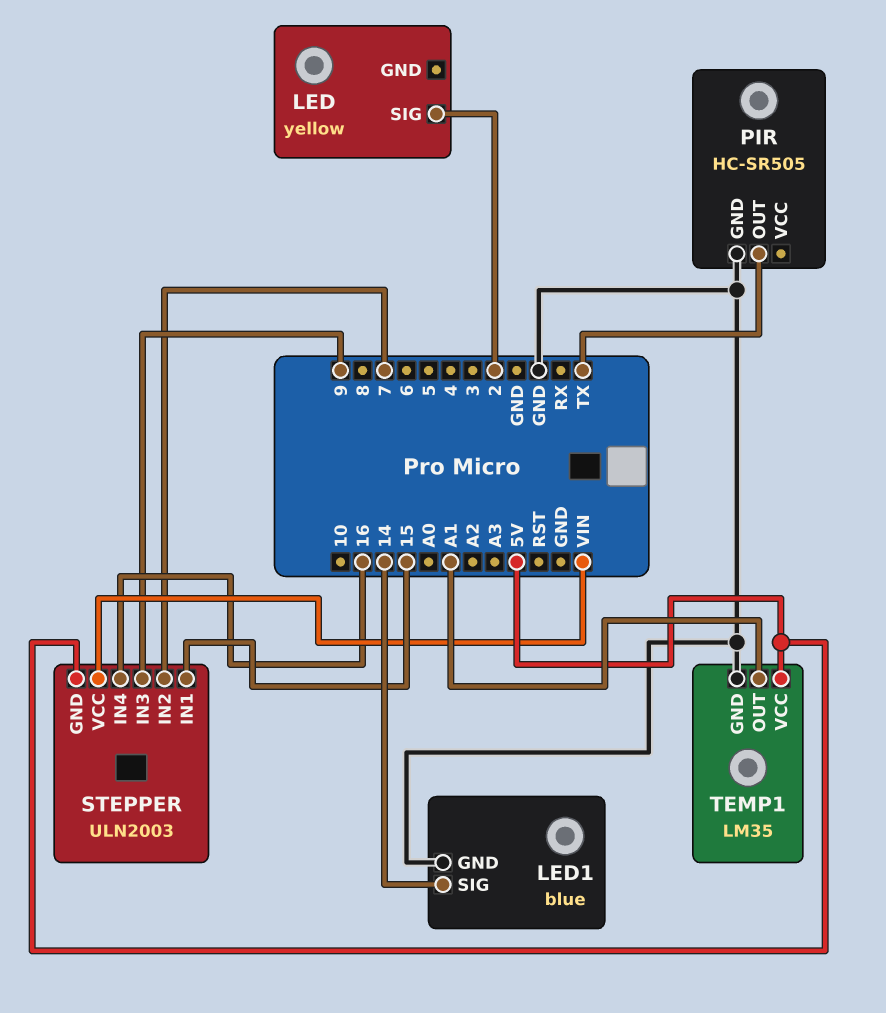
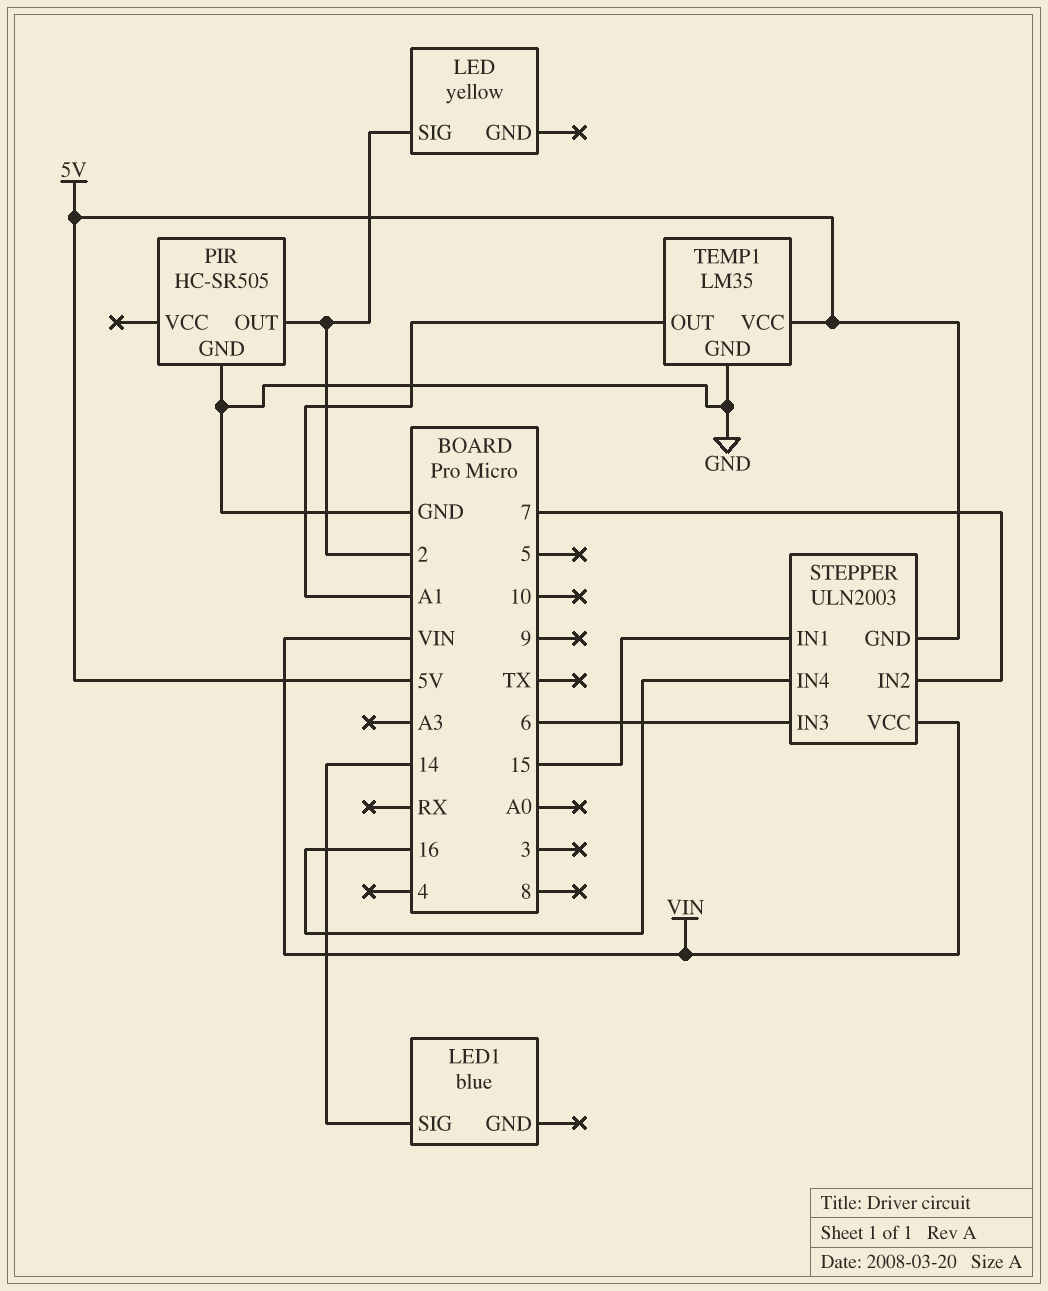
LED1 pin GND: GND -> none
PIR pin OUT: TX -> 2
STEPPER pin IN3: 9 -> 6

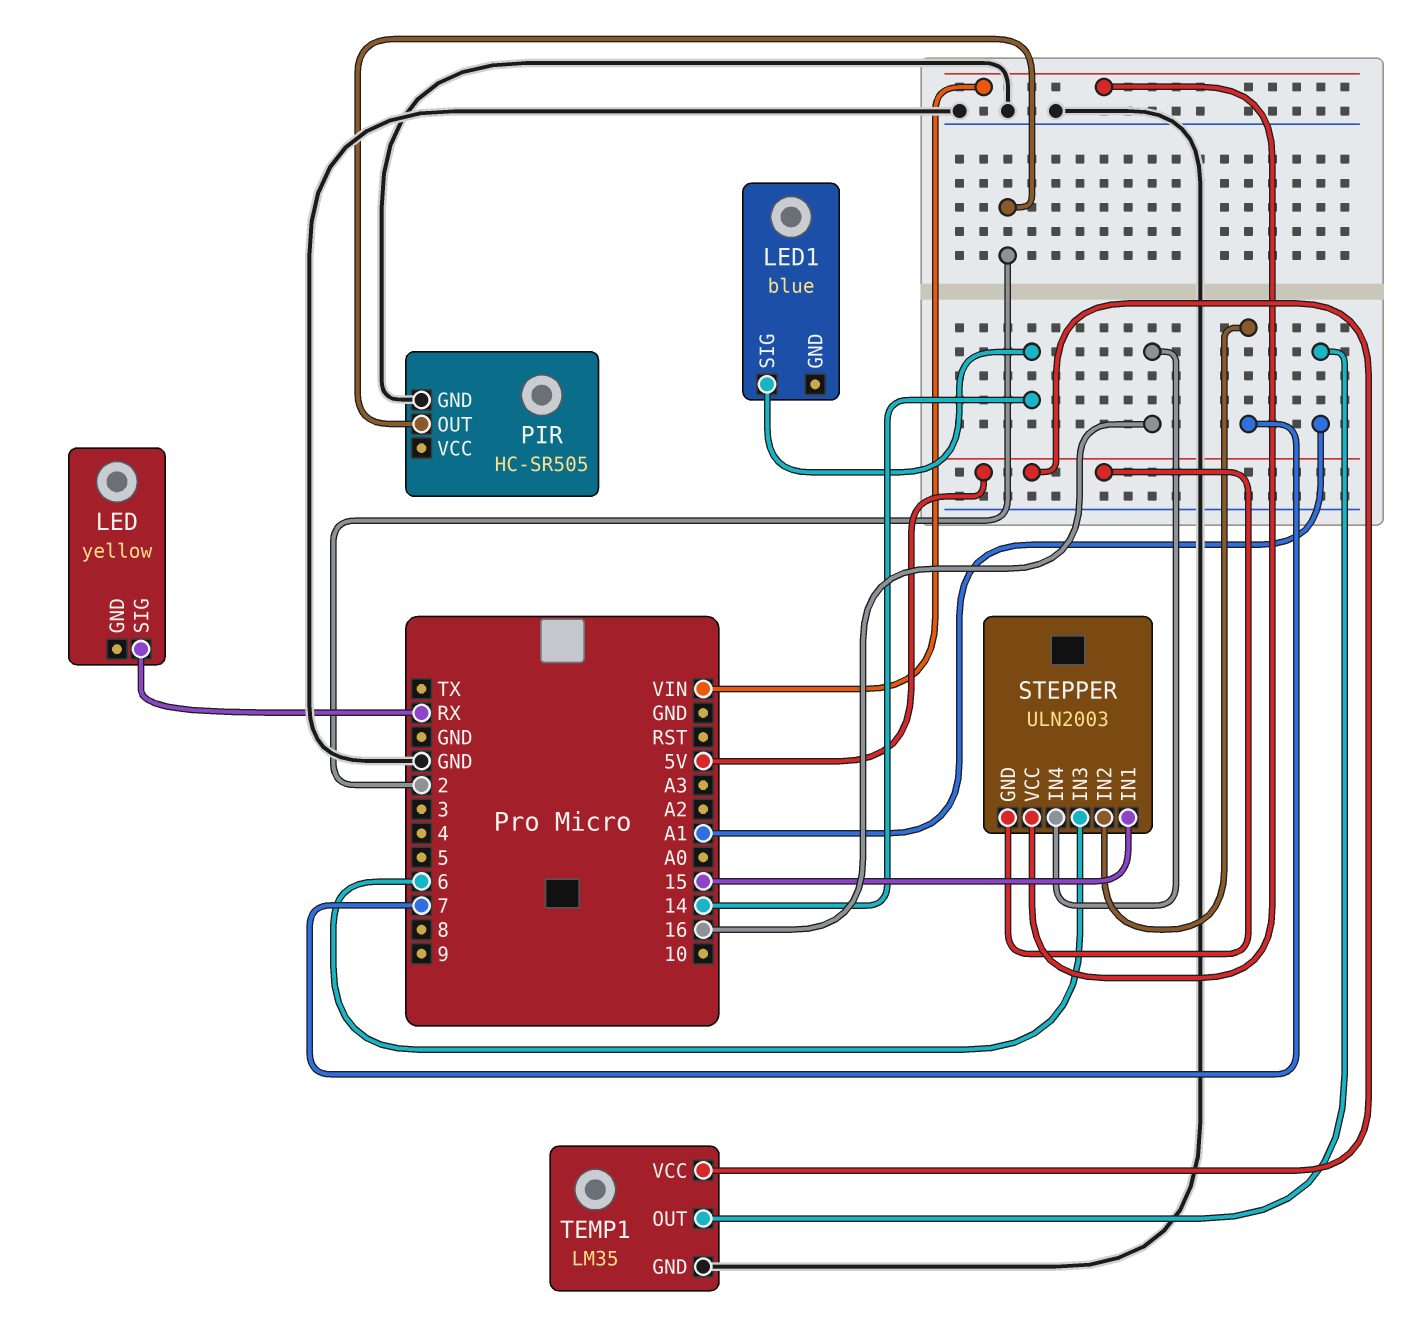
LED pin SIG: 2 -> RX

